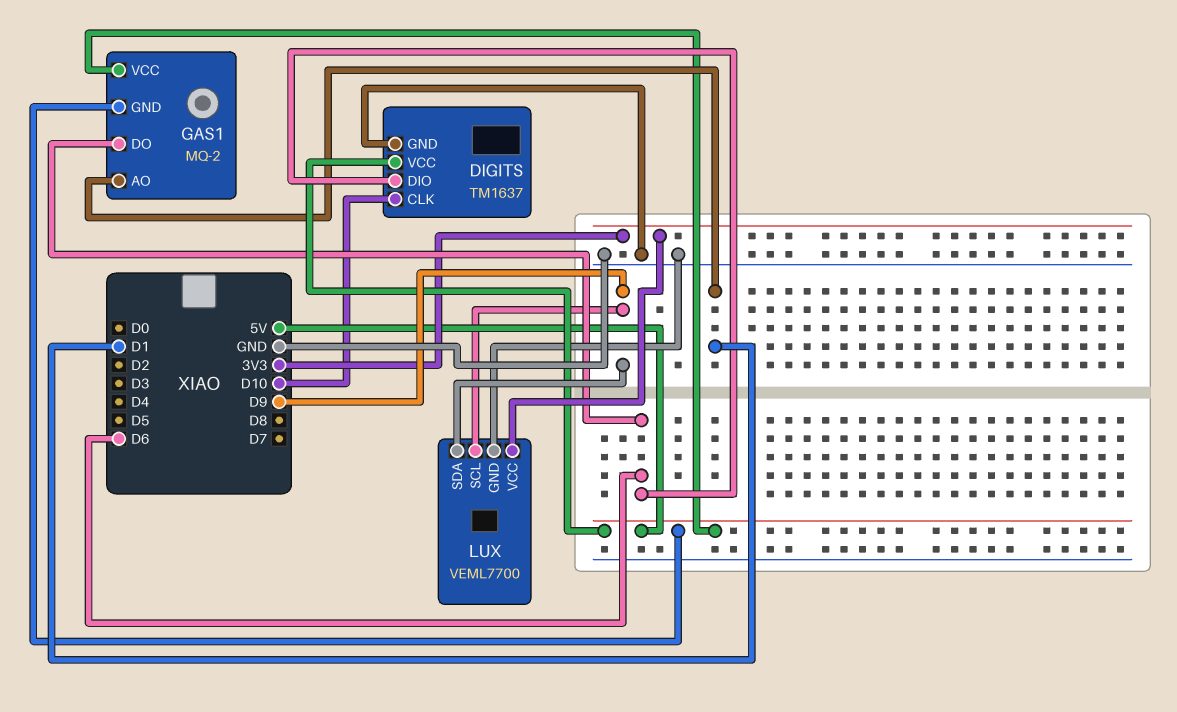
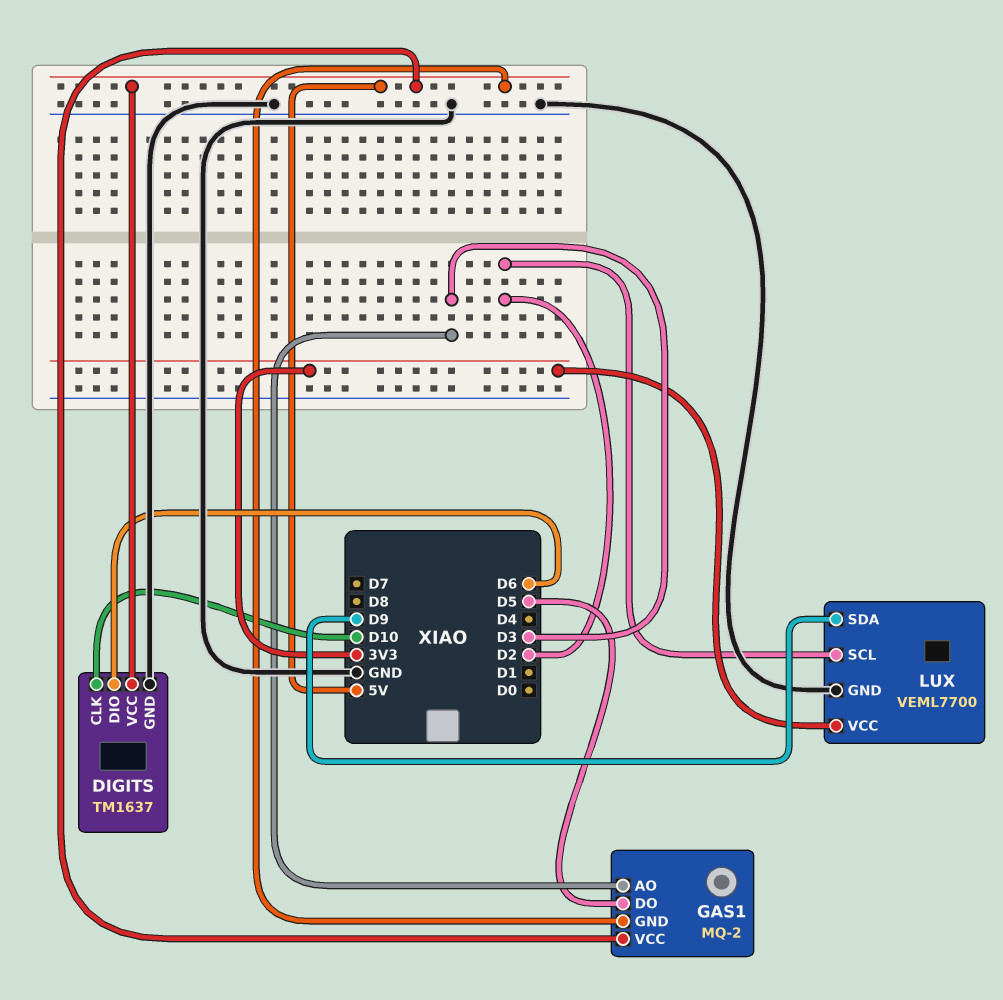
GAS1 pin AO: D1 -> D3
GAS1 pin DO: D6 -> D5
LUX pin SCL: D9 -> D2

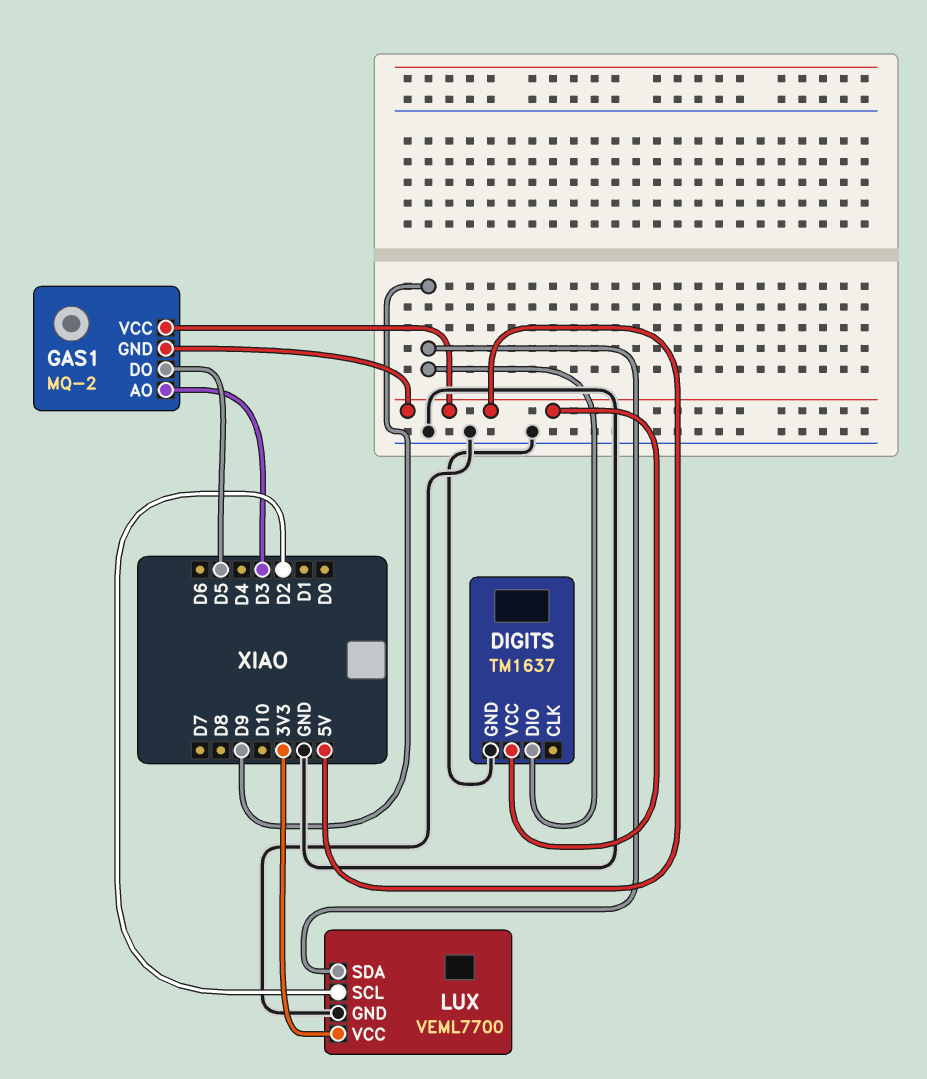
DIGITS pin CLK: D10 -> none
DIGITS pin DIO: D6 -> D9

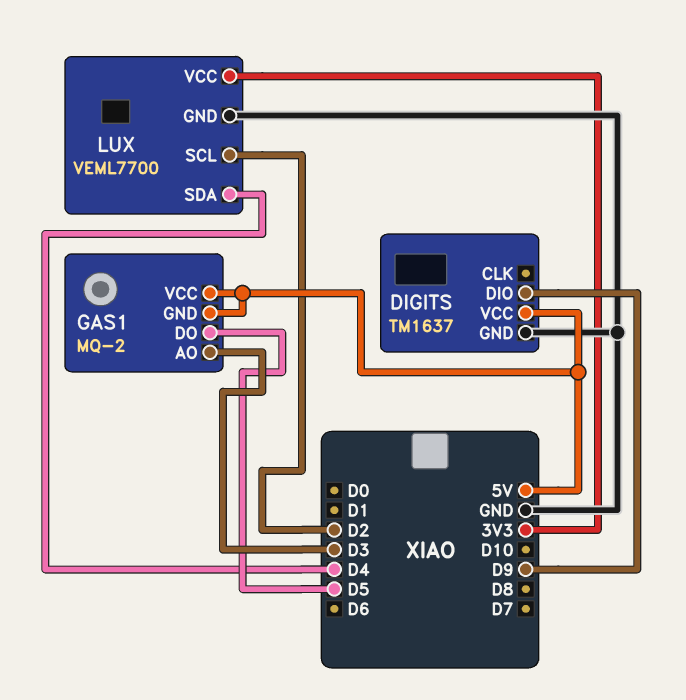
LUX pin SDA: D9 -> D4

